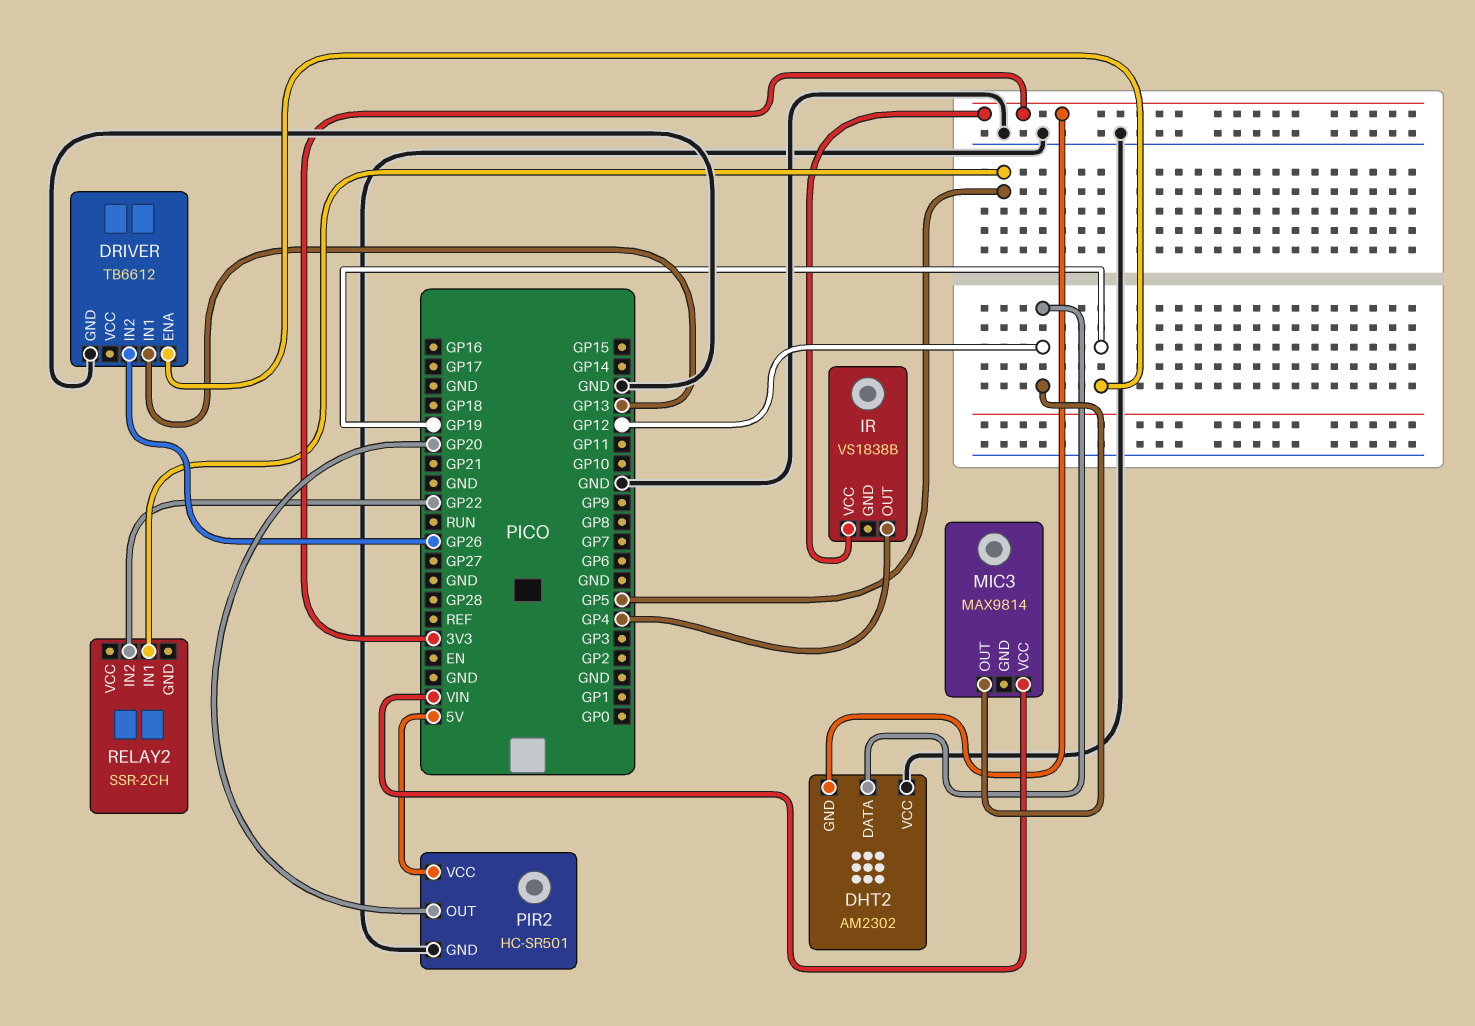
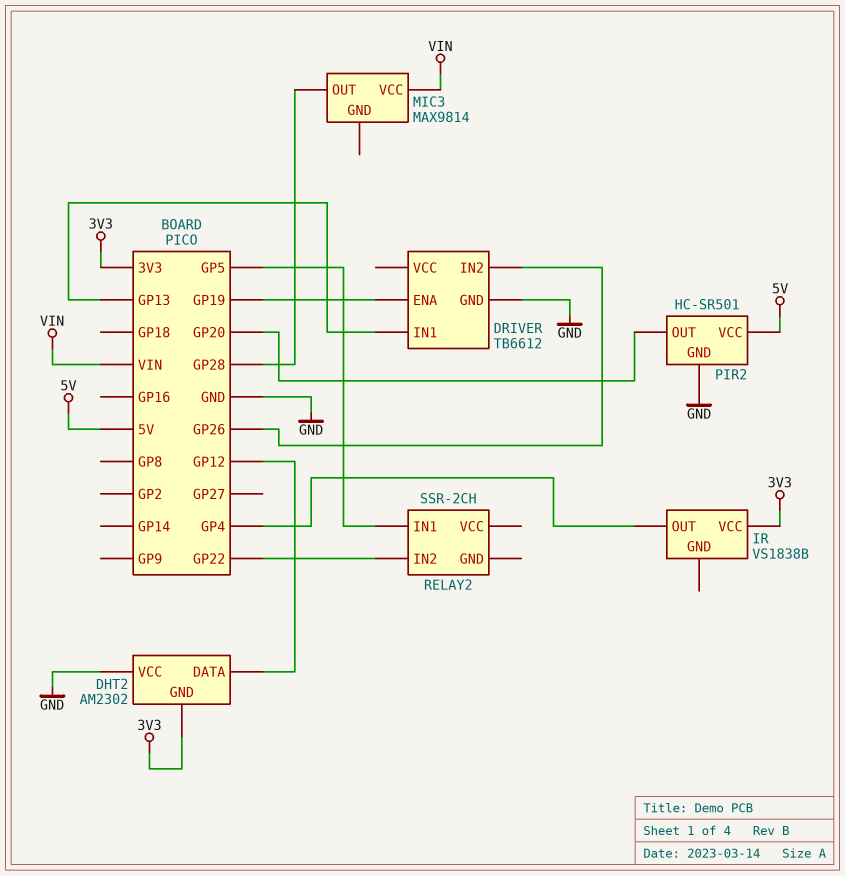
MIC3 pin OUT: GP12 -> GP28

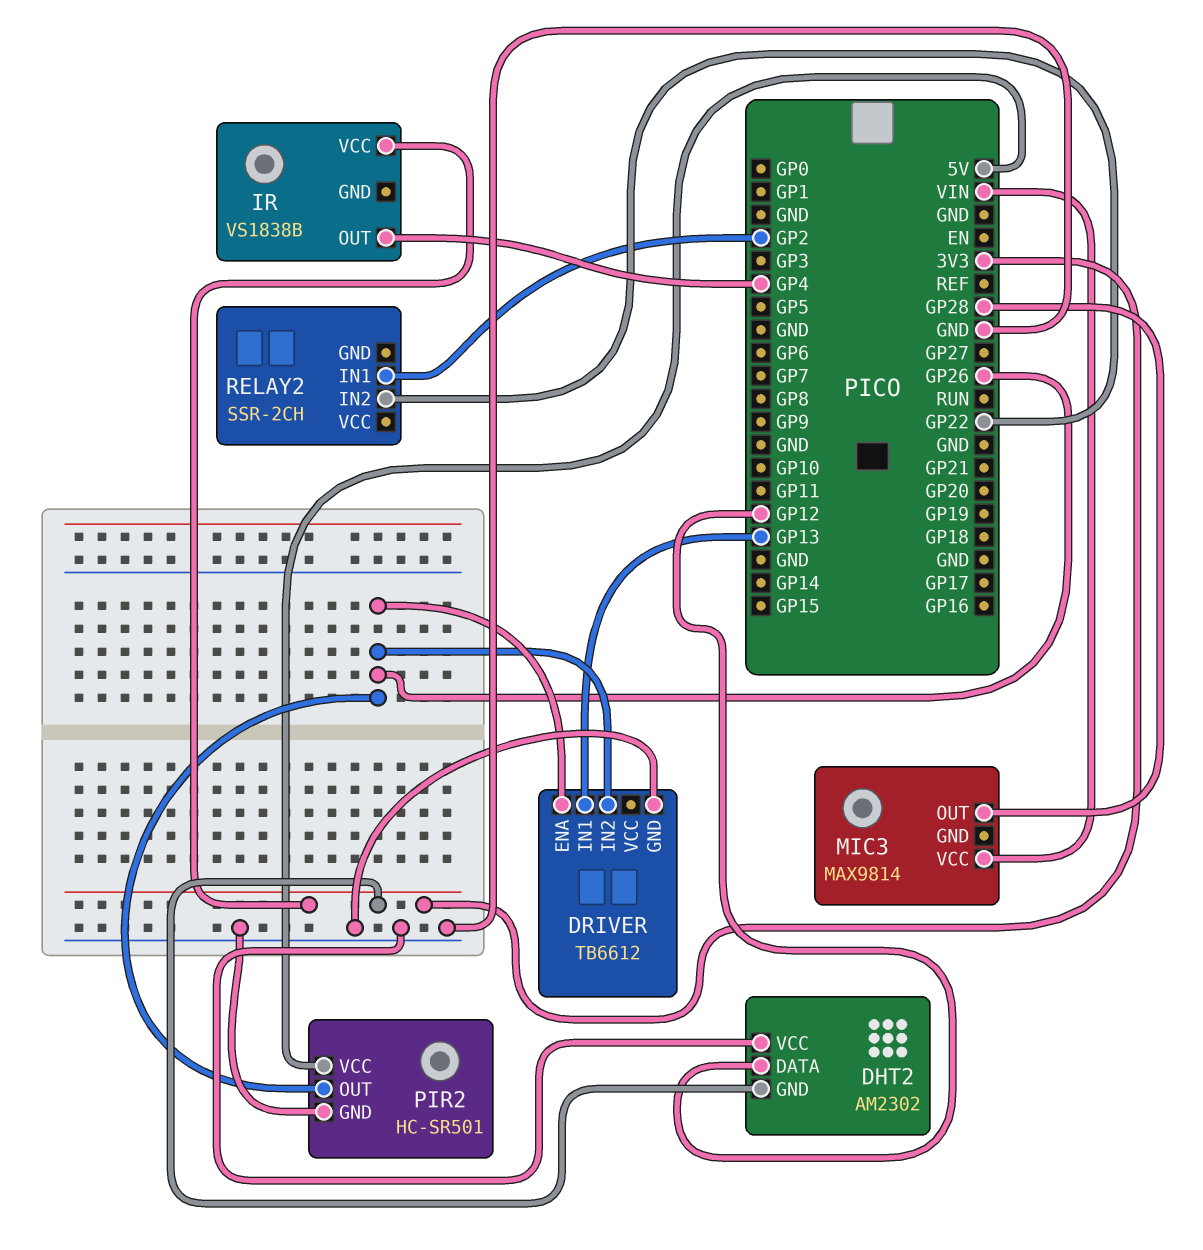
DRIVER pin ENA: GP19 -> GP26
PIR2 pin OUT: GP20 -> GP26
RELAY2 pin IN1: GP5 -> GP2

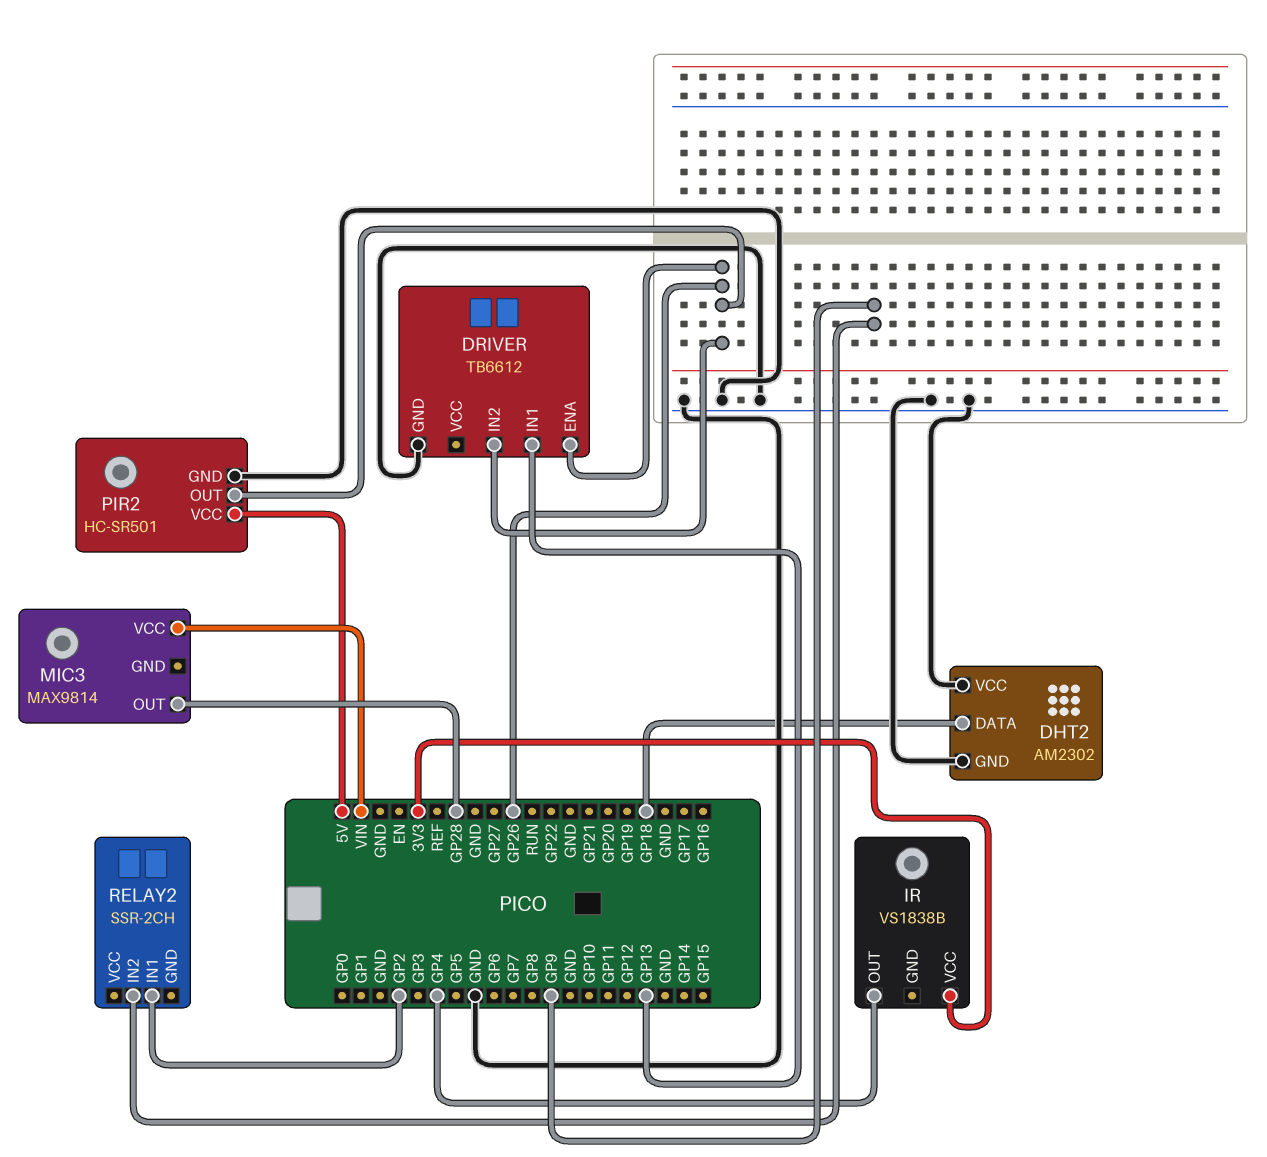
DHT2 pin DATA: GP12 -> GP18
DHT2 pin GND: 3V3 -> GND
RELAY2 pin IN2: GP22 -> GP9

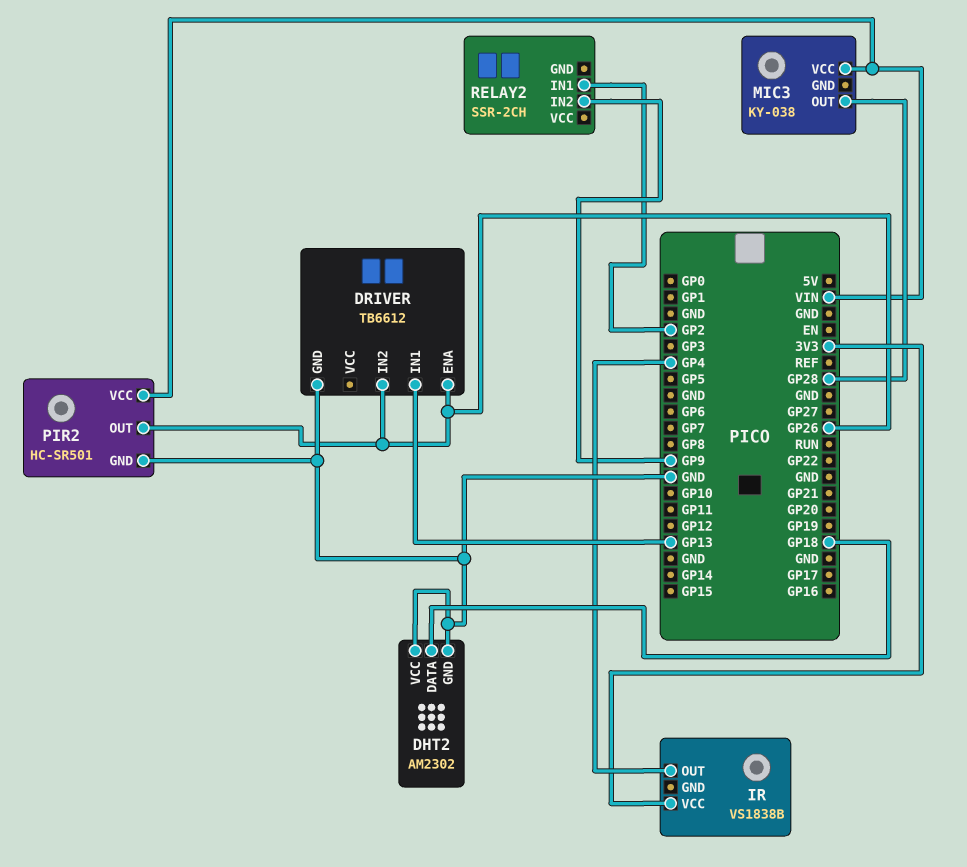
MIC3: MAX9814 -> KY-038
PIR2 pin VCC: 5V -> VIN

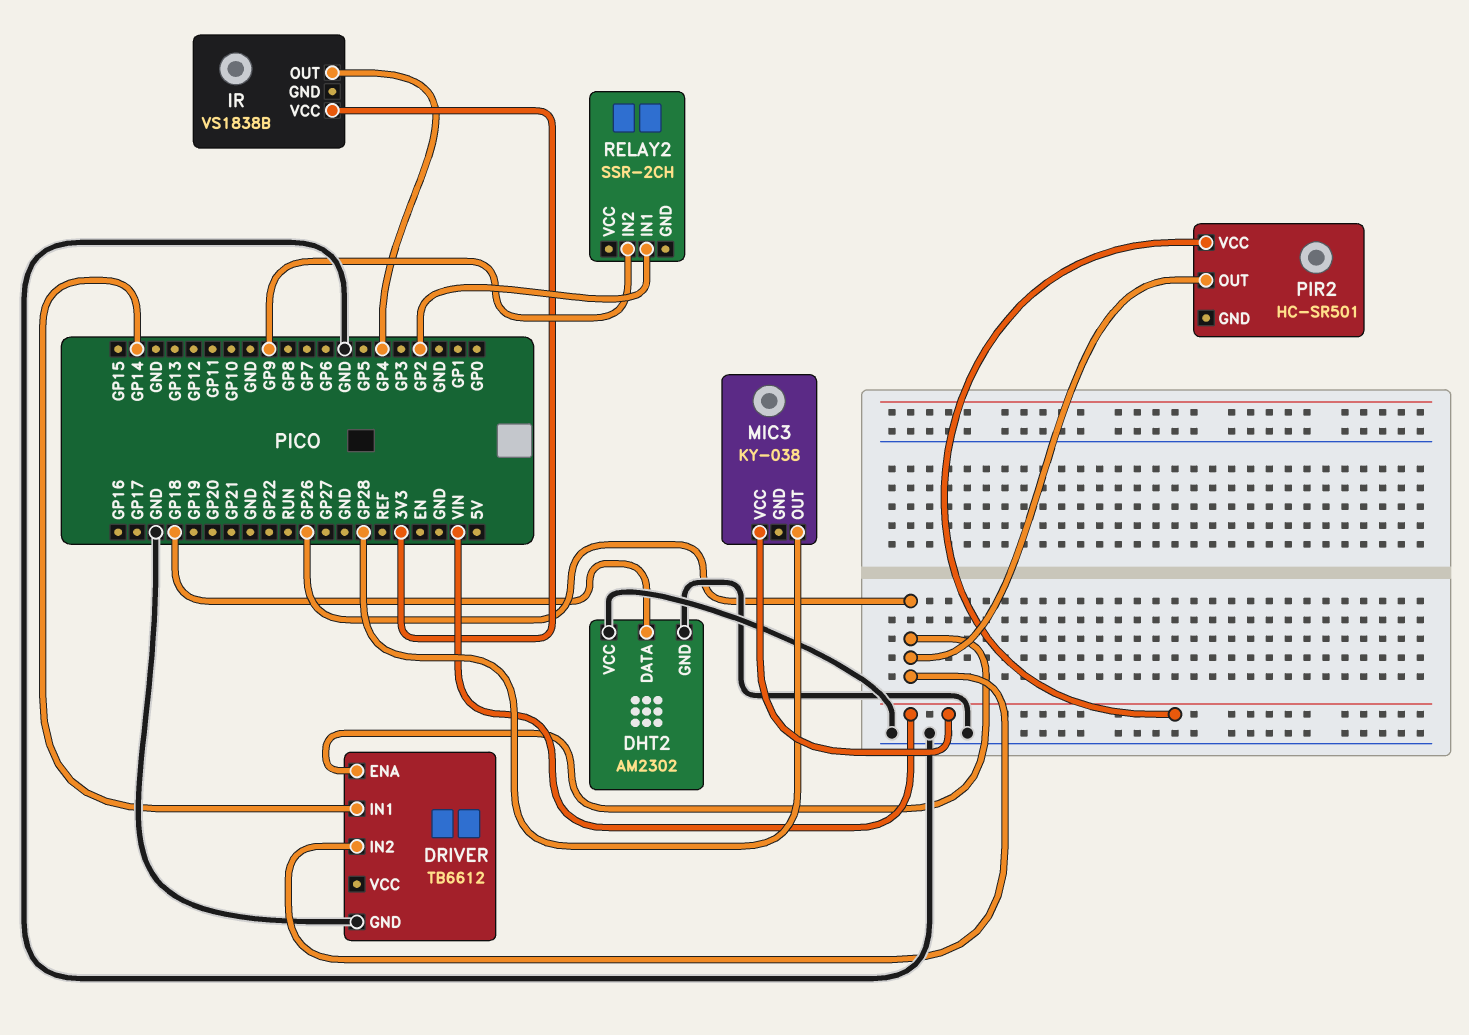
DRIVER pin IN1: GP13 -> GP14
PIR2 pin GND: GND -> none

